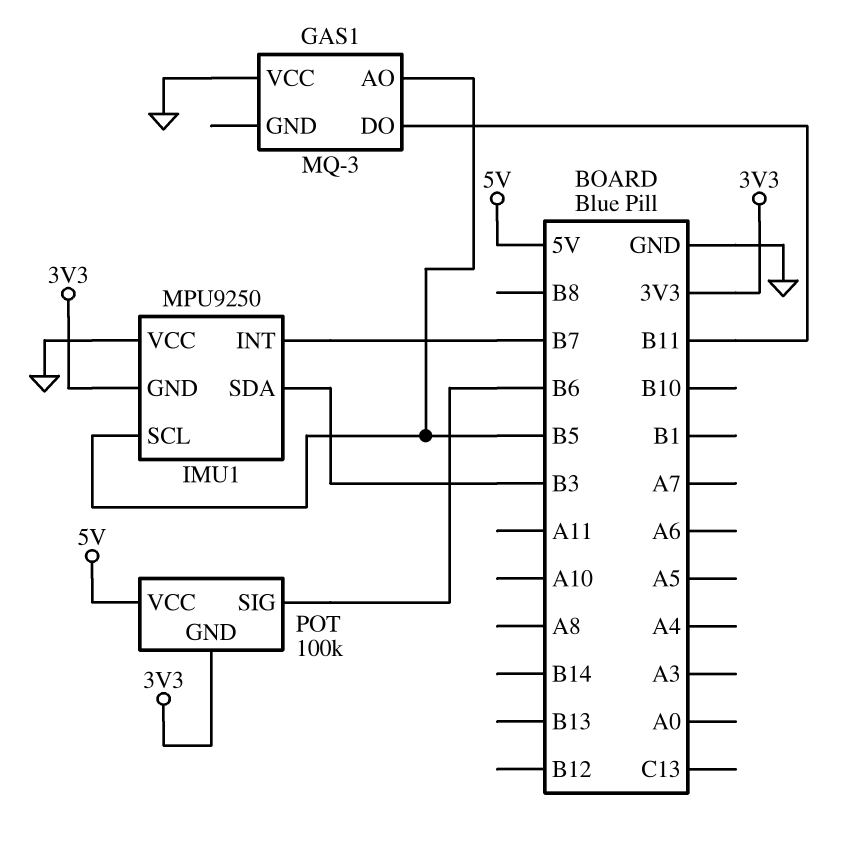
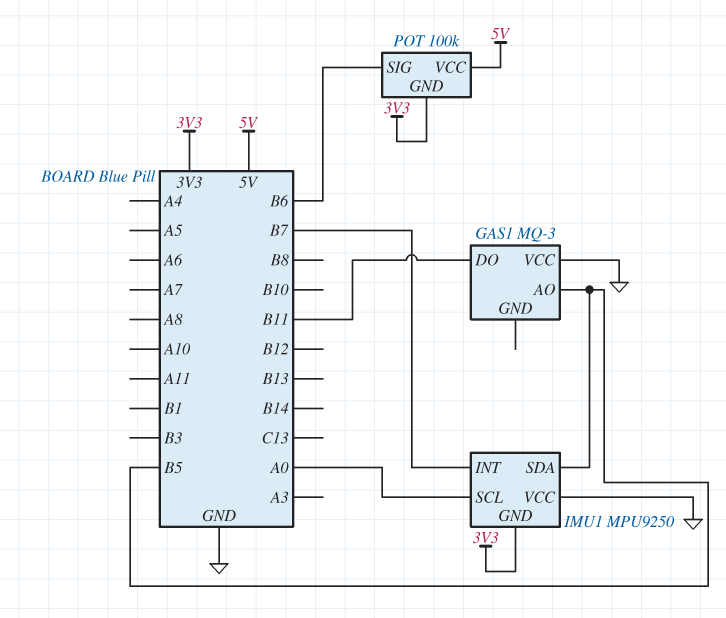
IMU1 pin SCL: B5 -> A0
IMU1 pin SDA: B3 -> B5

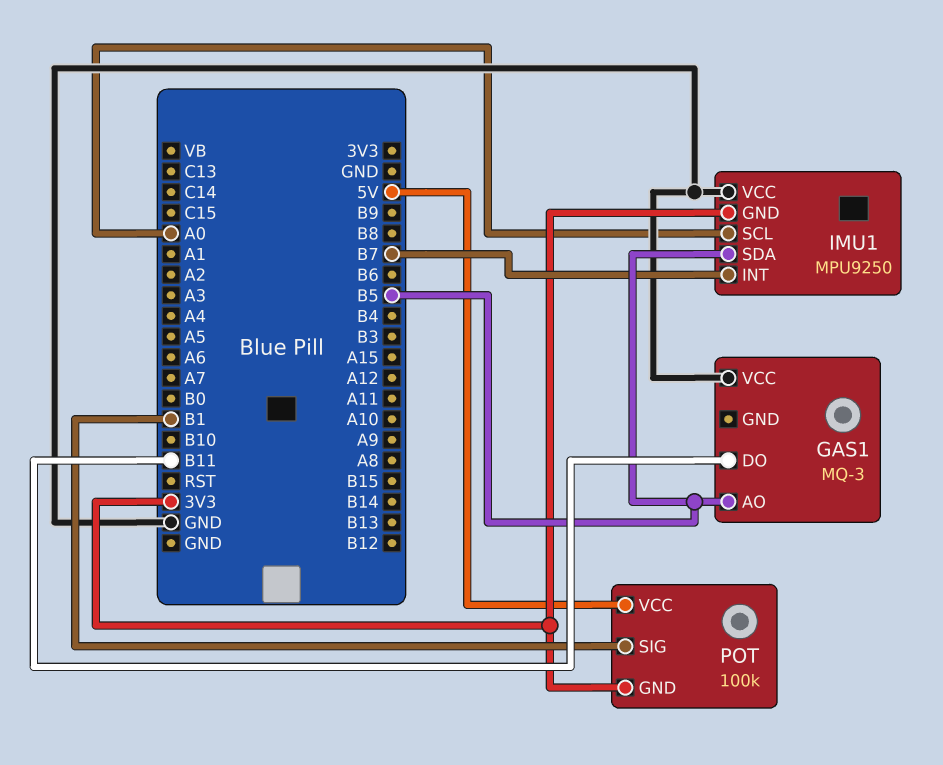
POT pin SIG: B6 -> B1

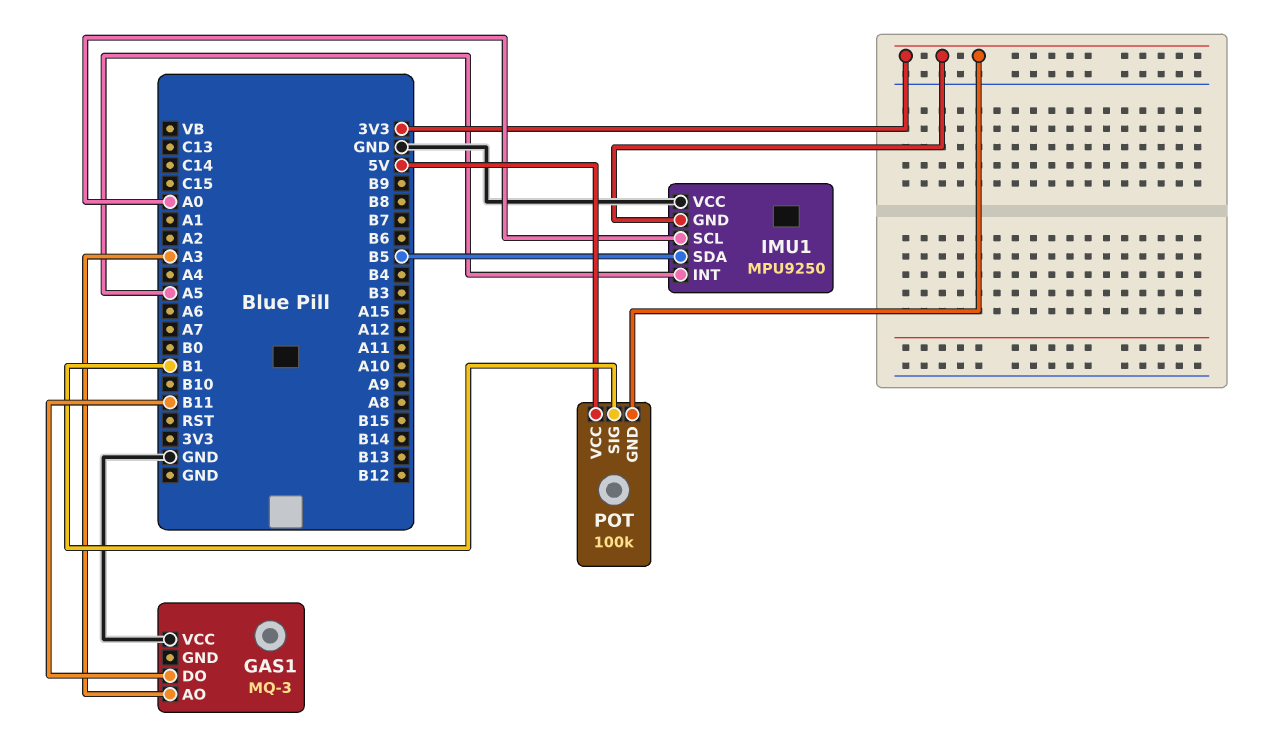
GAS1 pin AO: B5 -> A3
IMU1 pin INT: B7 -> A5

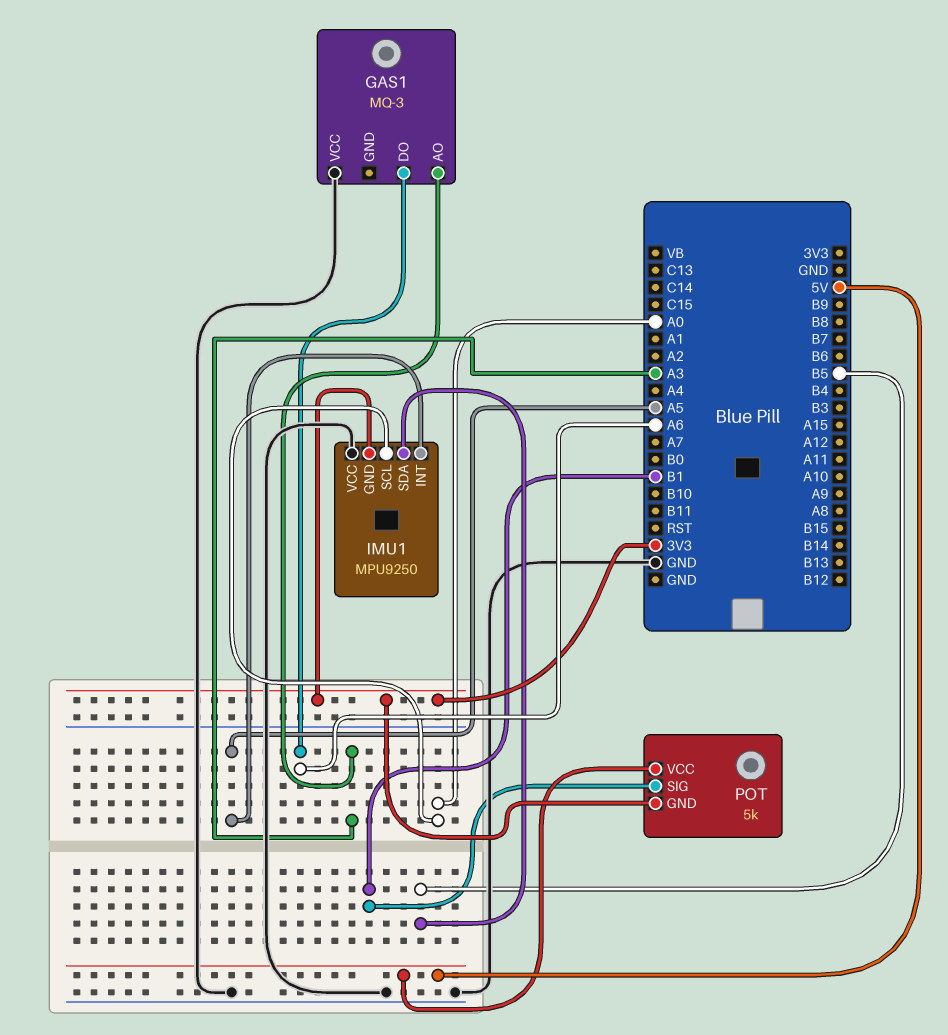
GAS1 pin DO: B11 -> A6
POT: 100k -> 5k

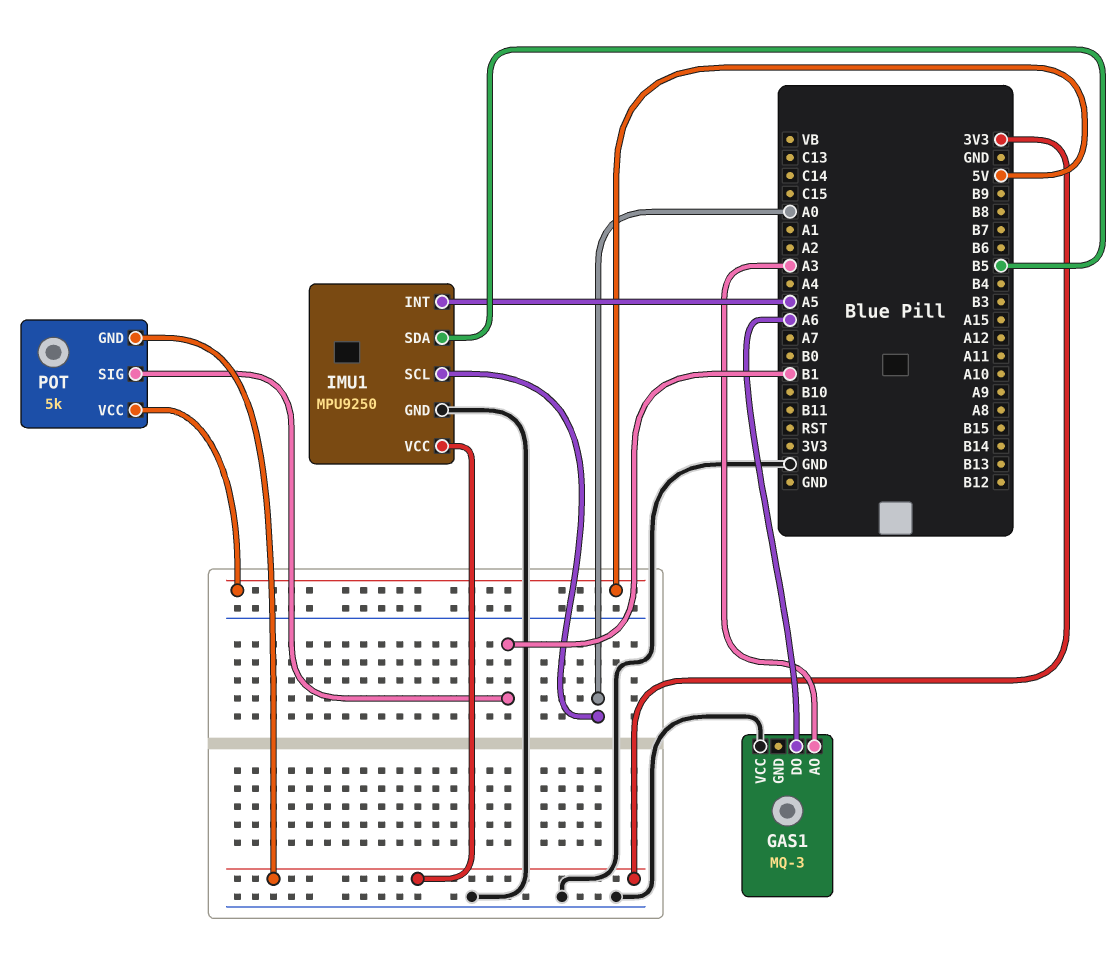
IMU1 pin GND: 3V3 -> GND
IMU1 pin VCC: GND -> 3V3

